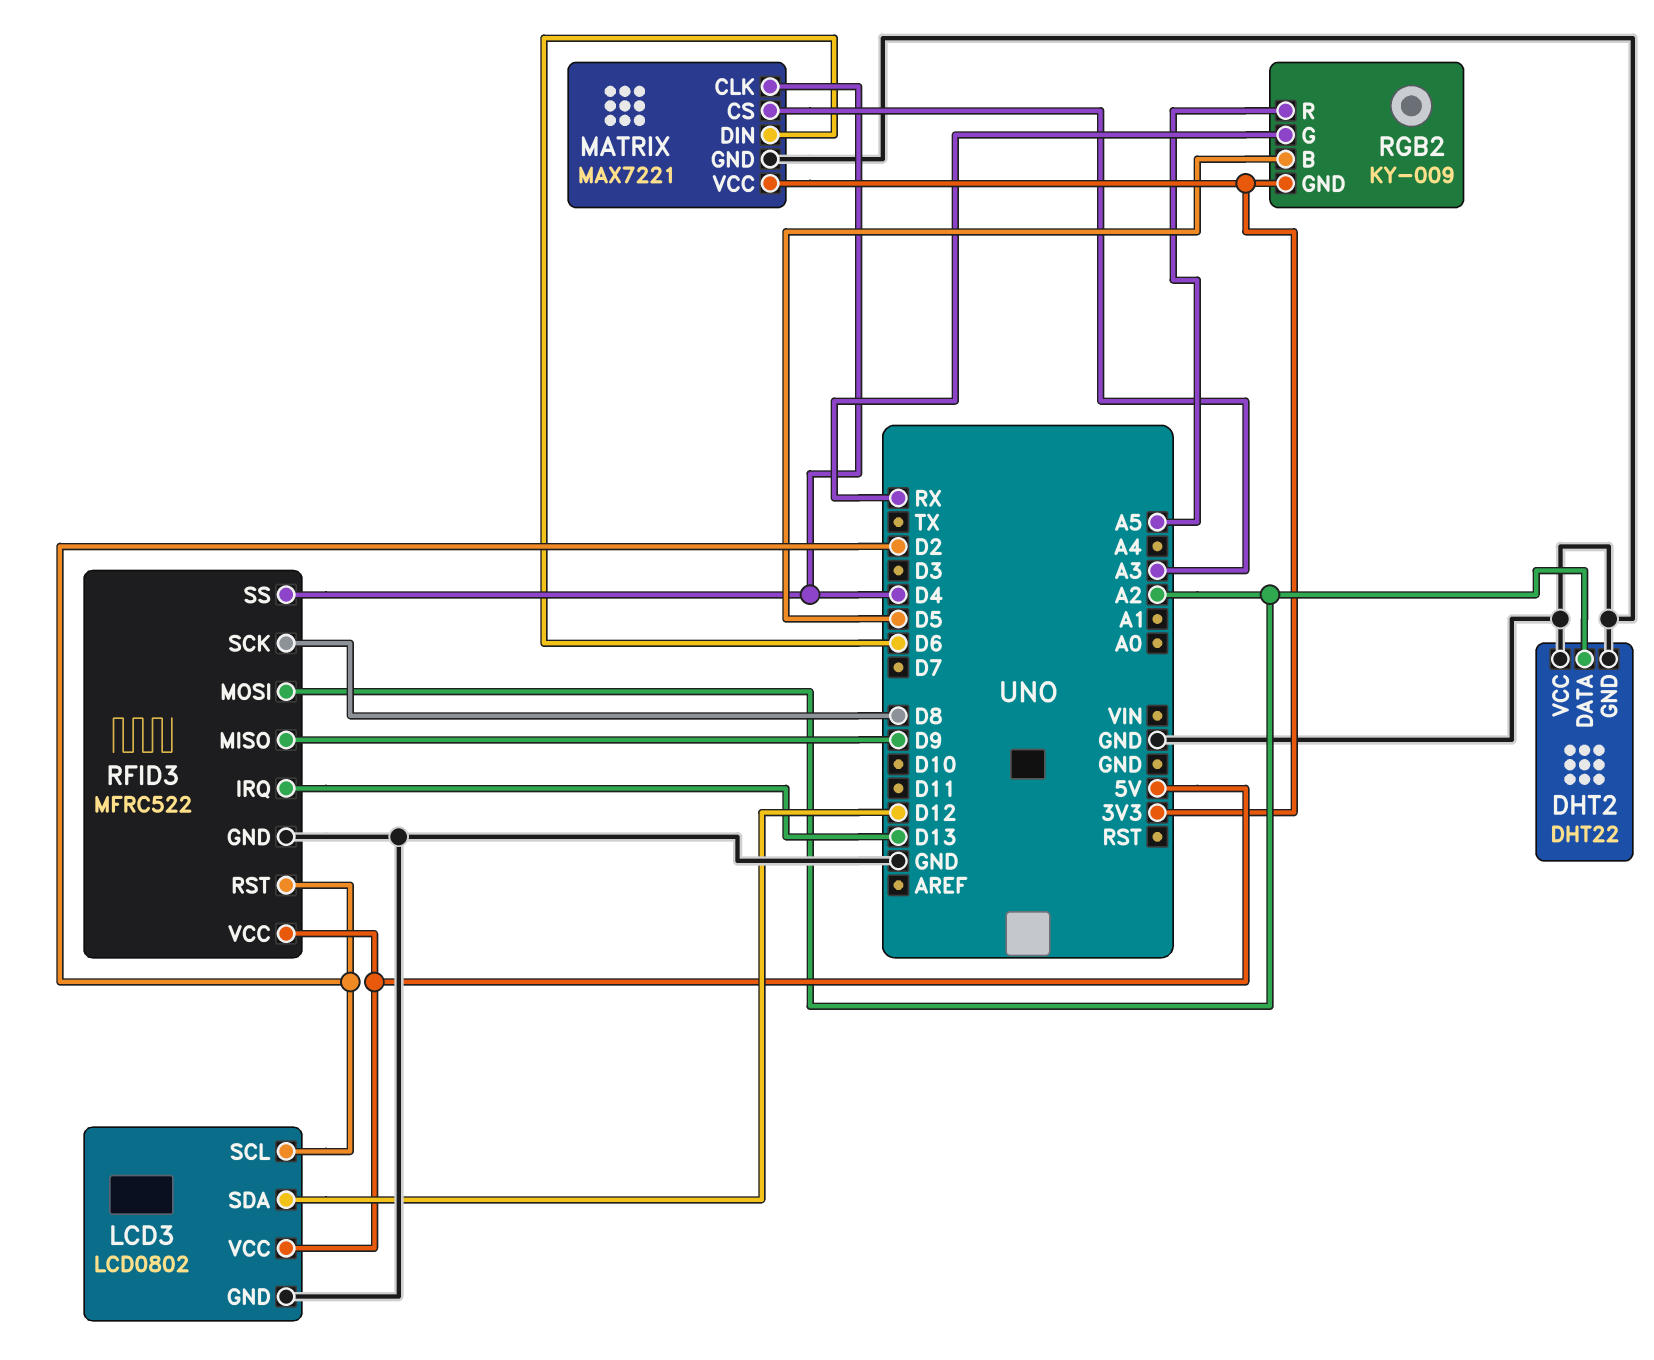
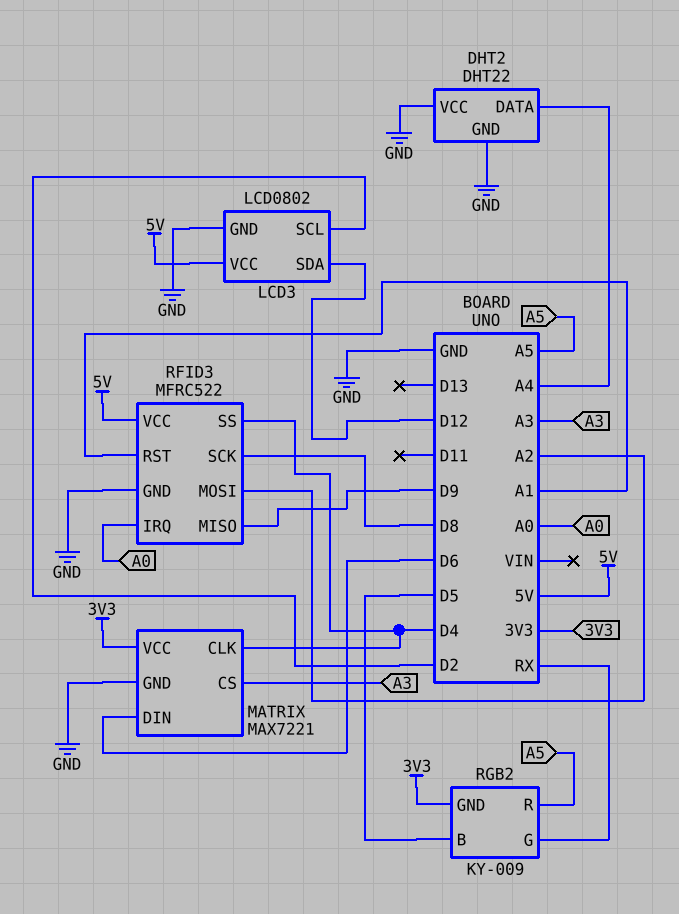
DHT2 pin DATA: A2 -> A4
RFID3 pin IRQ: D13 -> A0
RFID3 pin RST: D2 -> A1

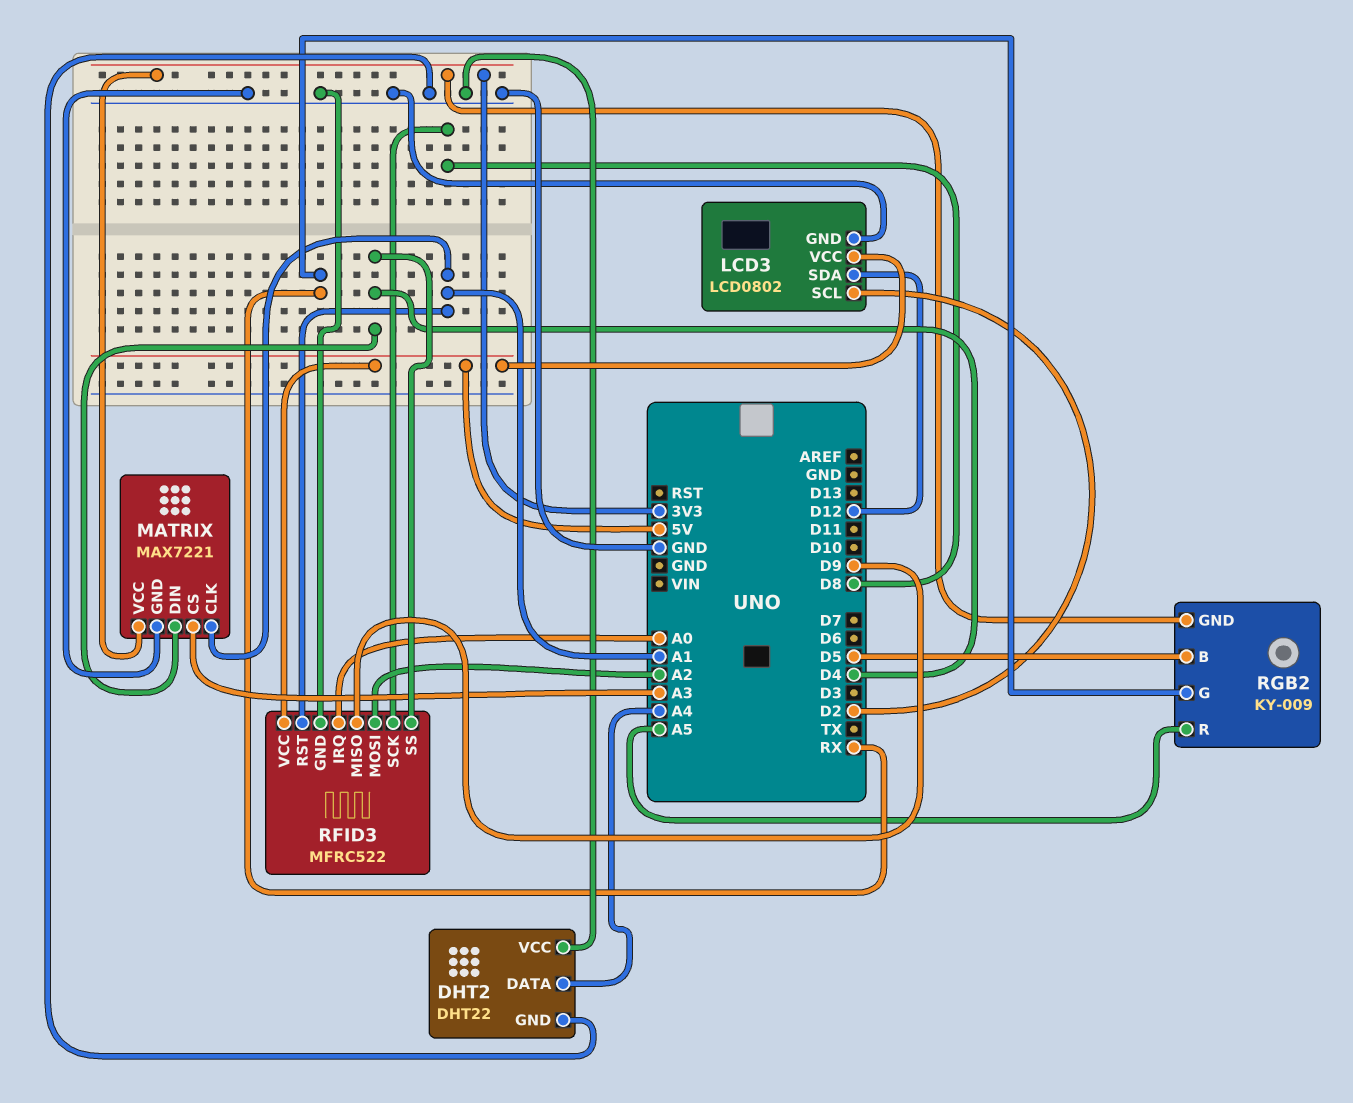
MATRIX pin CLK: D4 -> A1
MATRIX pin DIN: D6 -> D4

